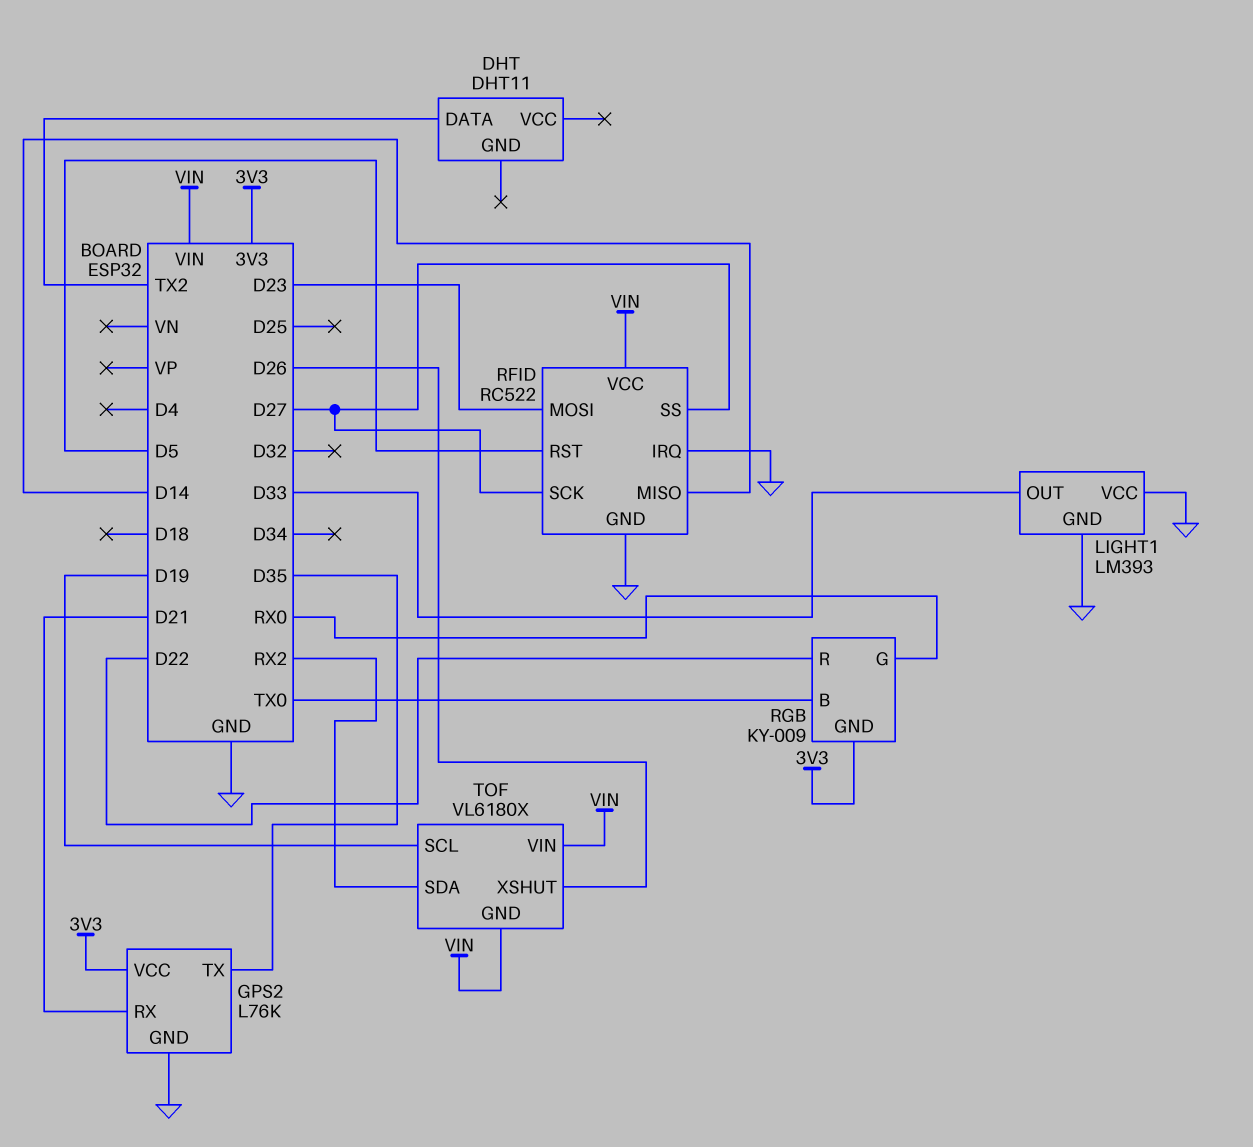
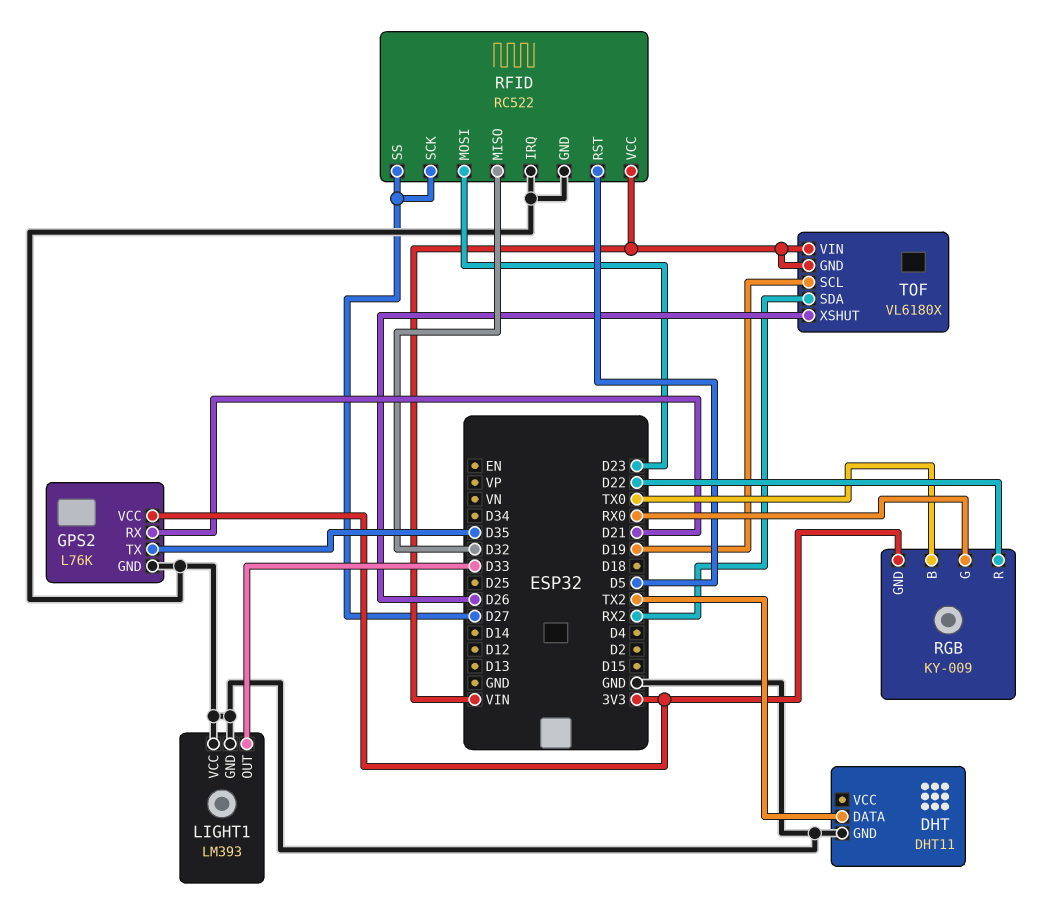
DHT pin GND: none -> GND
RFID pin MISO: D14 -> D32

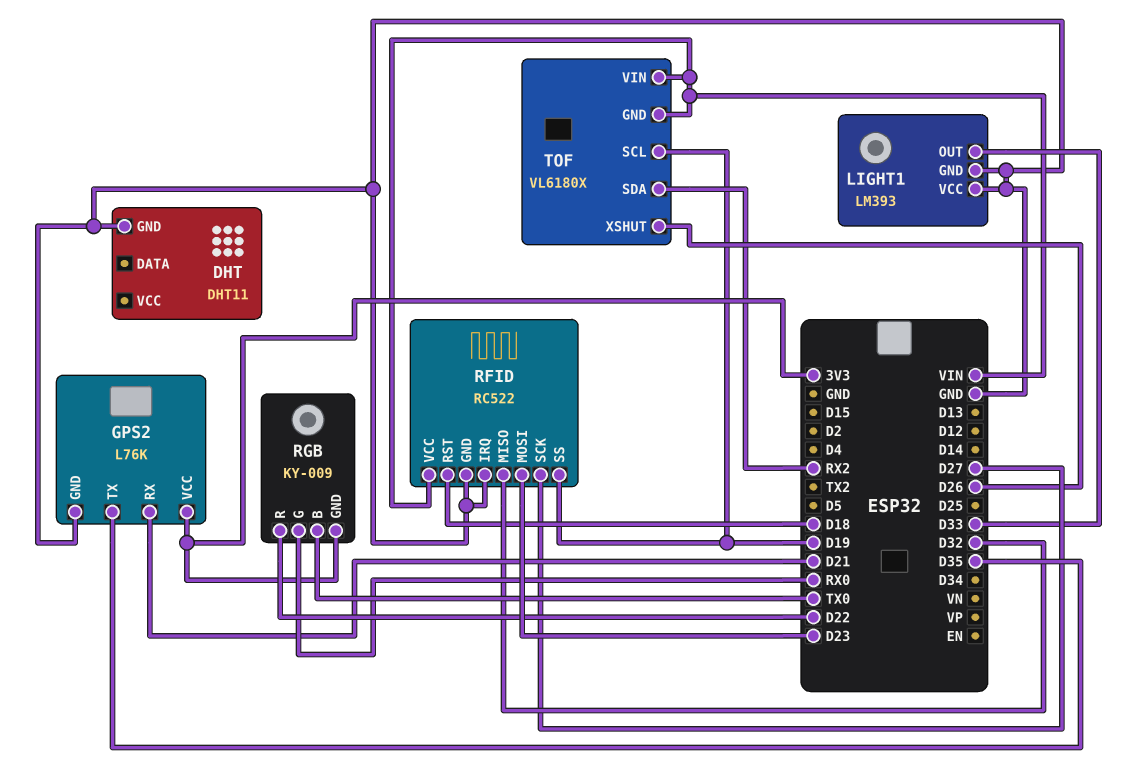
DHT pin DATA: TX2 -> none
RFID pin RST: D5 -> D18
RFID pin SS: D27 -> D19

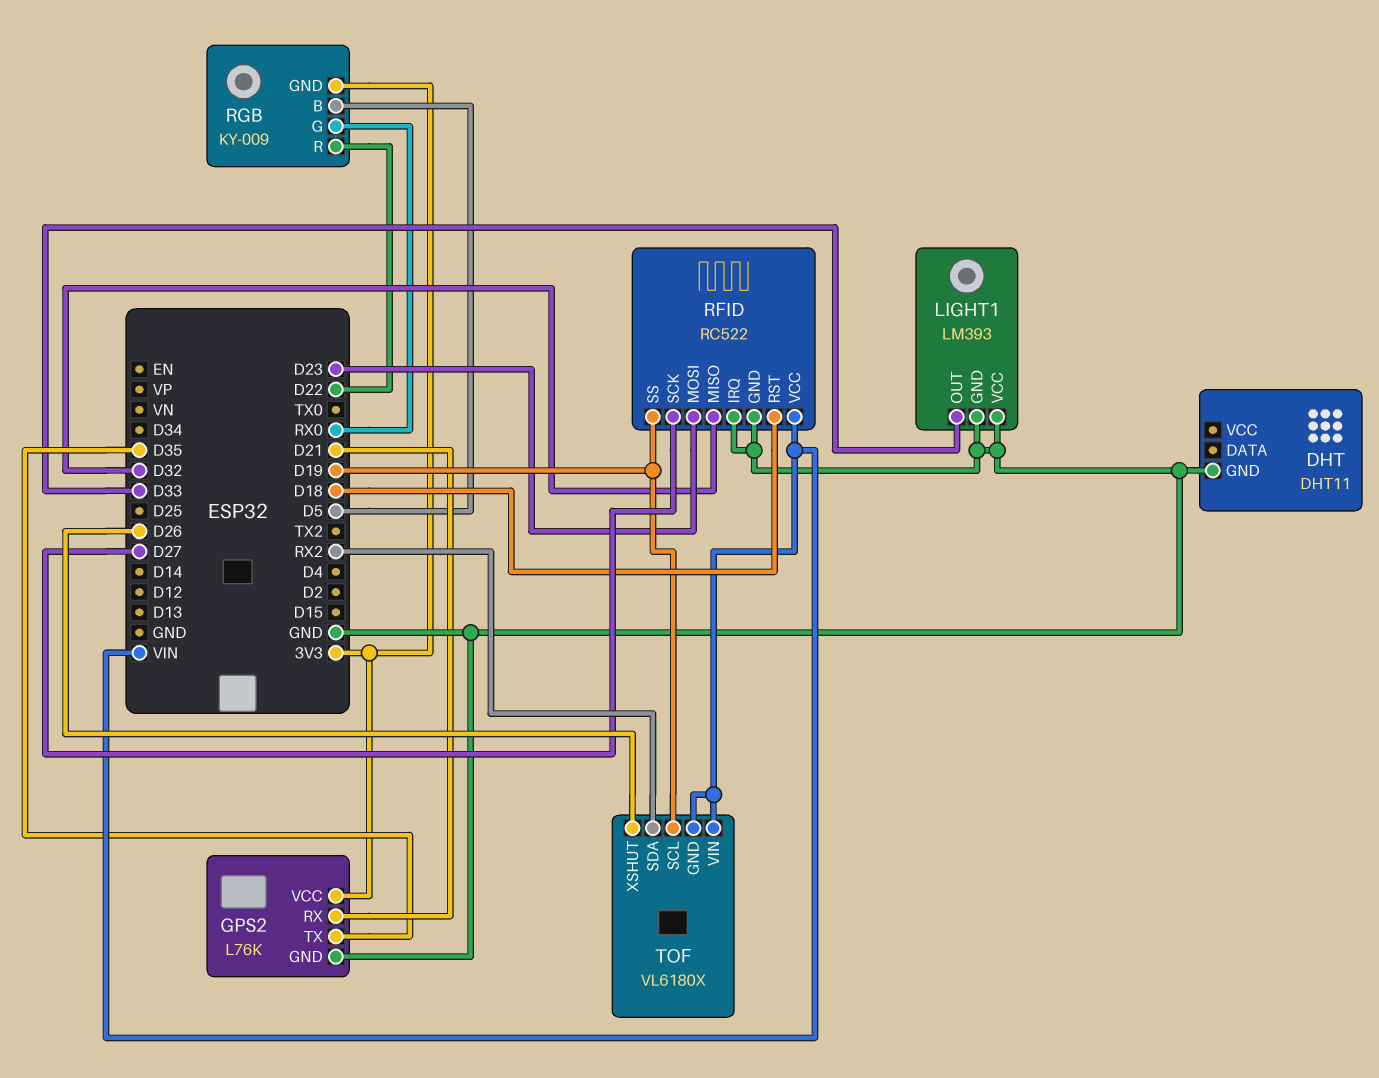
RGB pin B: TX0 -> D5

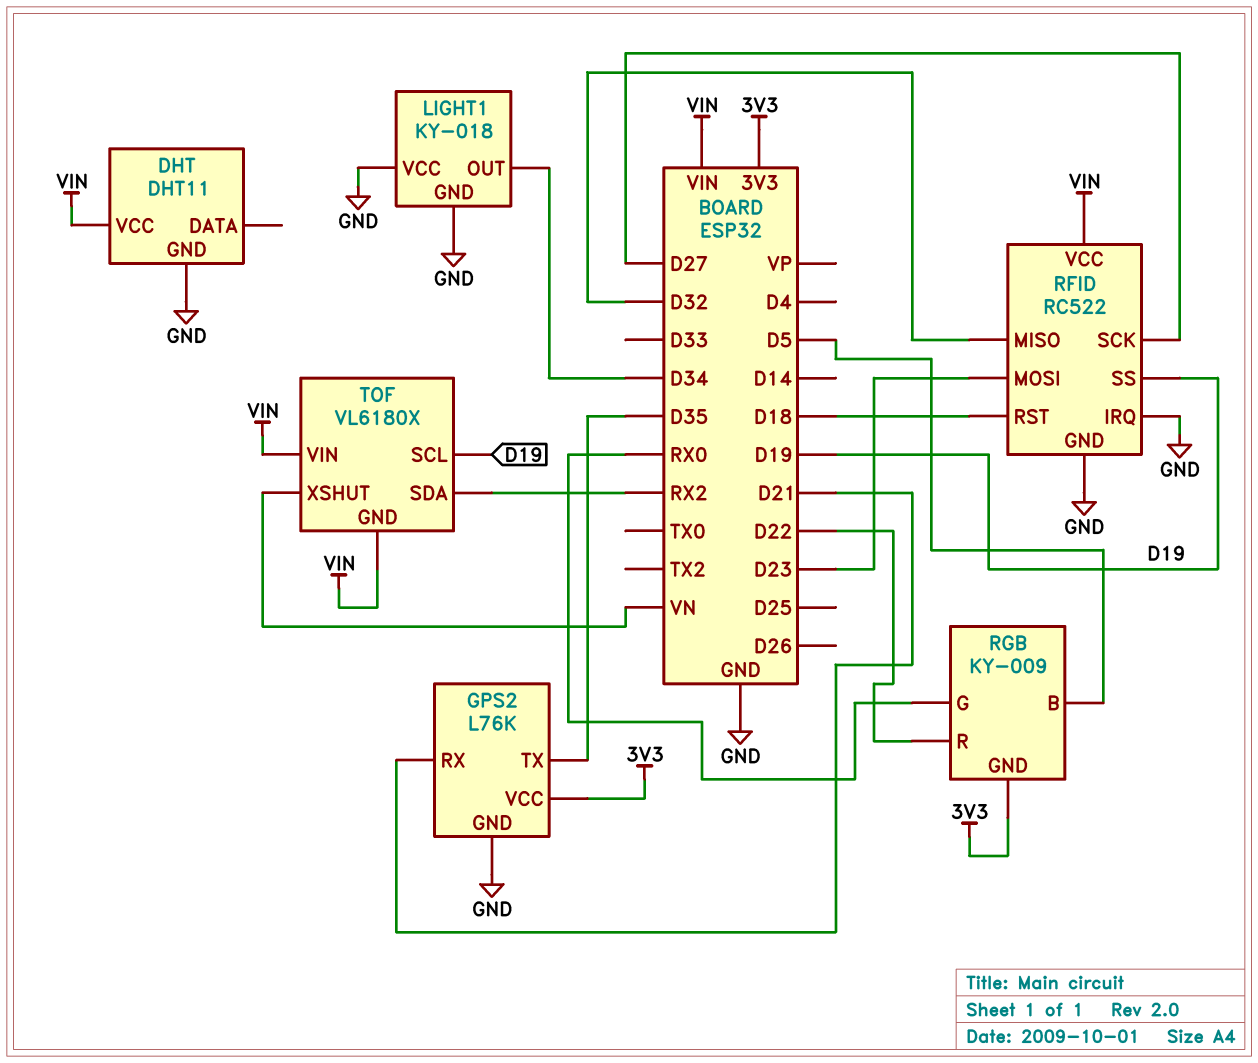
DHT pin VCC: none -> VIN
LIGHT1: LM393 -> KY-018
LIGHT1 pin OUT: D33 -> D34
TOF pin XSHUT: D26 -> VN

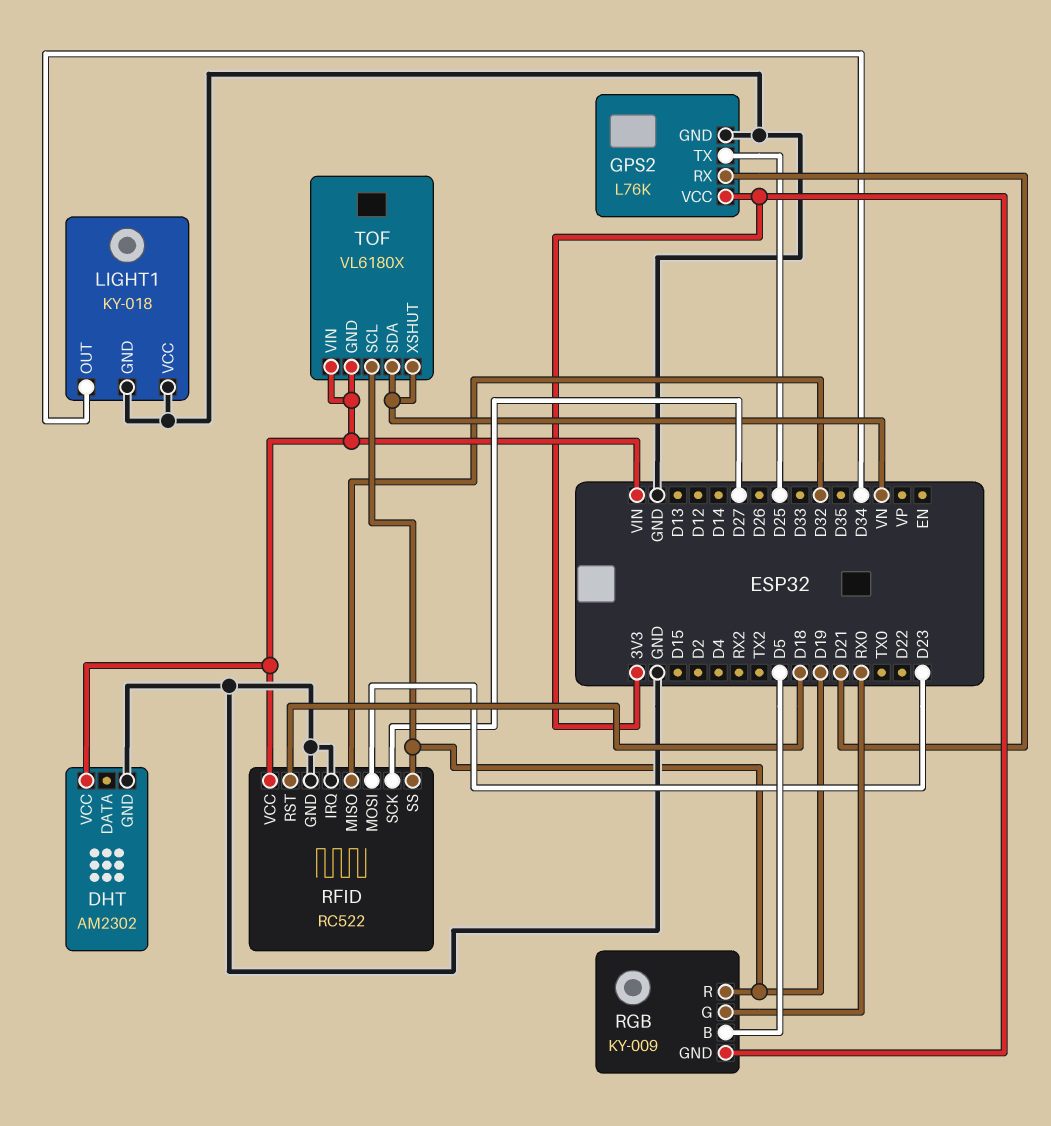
DHT: DHT11 -> AM2302
GPS2 pin TX: D35 -> D25
RGB pin R: D22 -> D19
TOF pin SDA: RX2 -> VN

